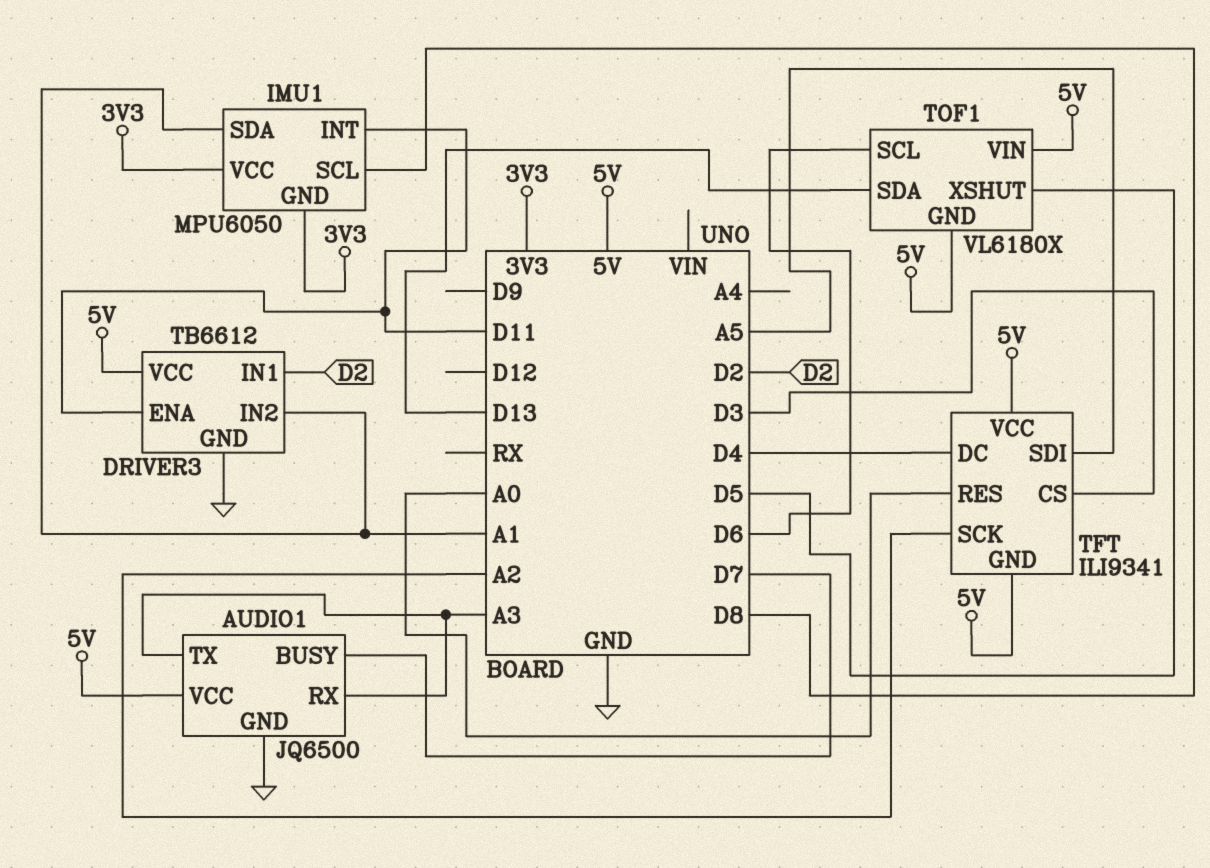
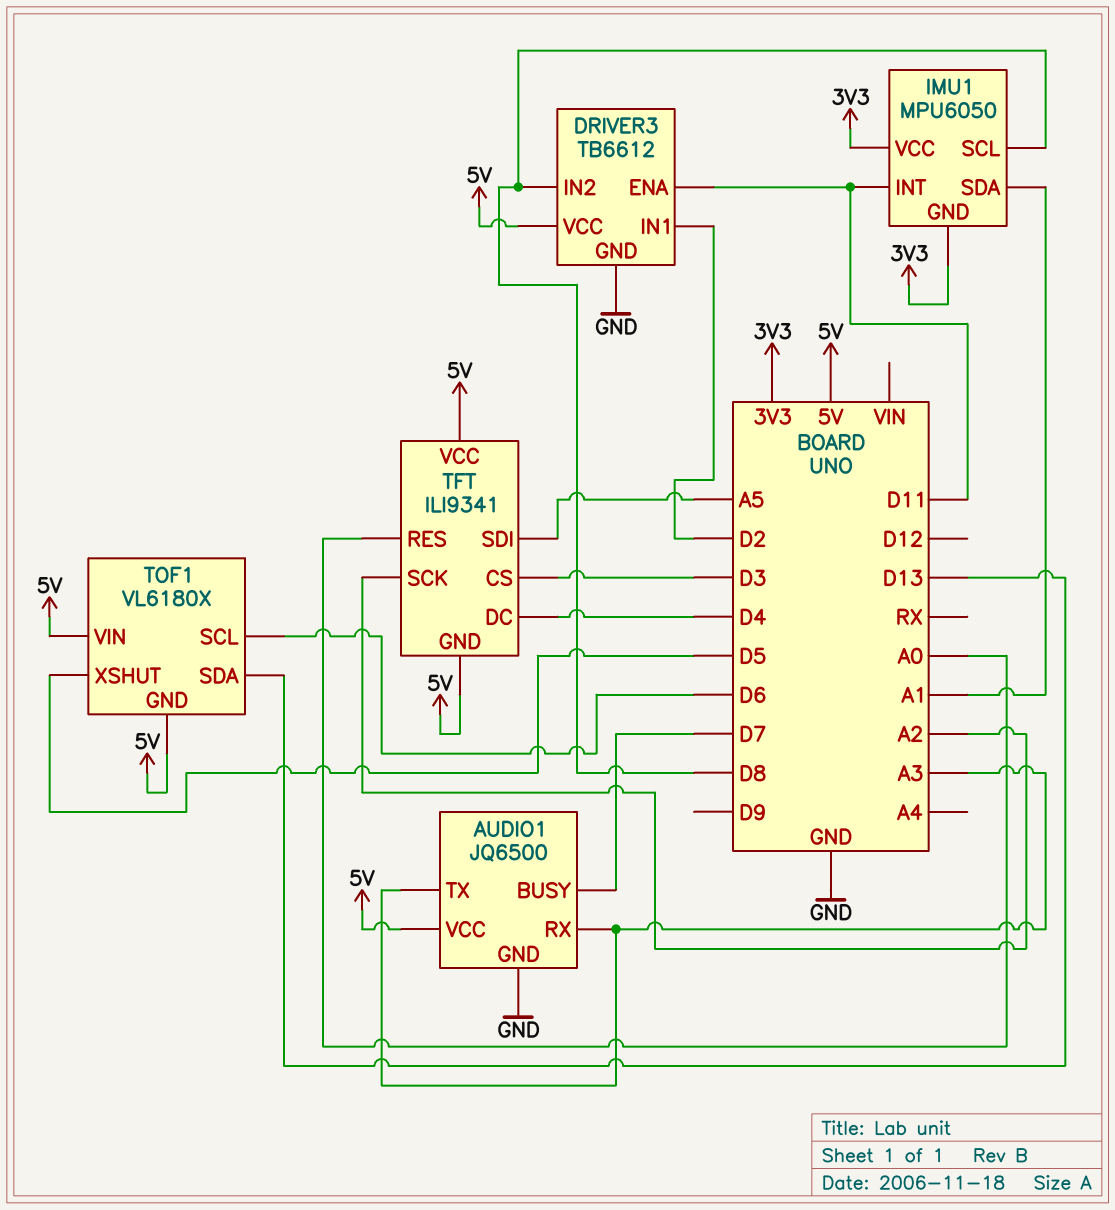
DRIVER3 pin IN2: A1 -> D8

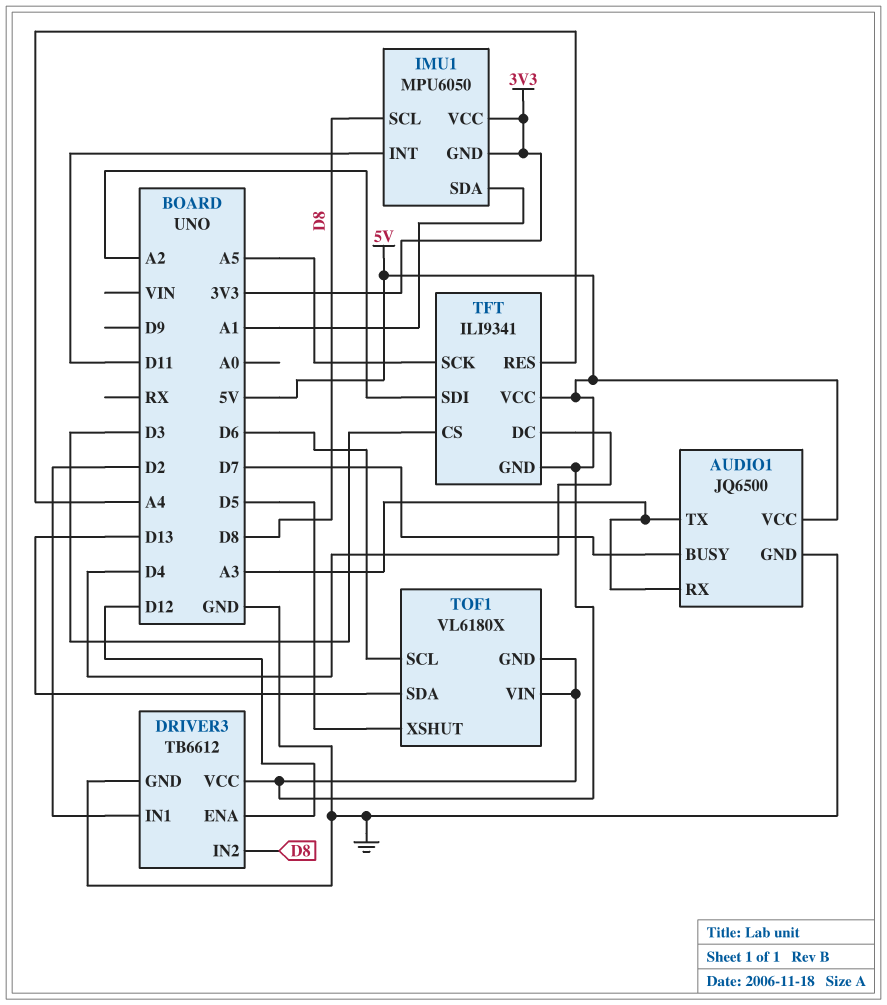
DRIVER3 pin ENA: D11 -> D12
TFT pin RES: A0 -> A4
TFT pin SCK: A2 -> A5
TFT pin SDI: A5 -> A2

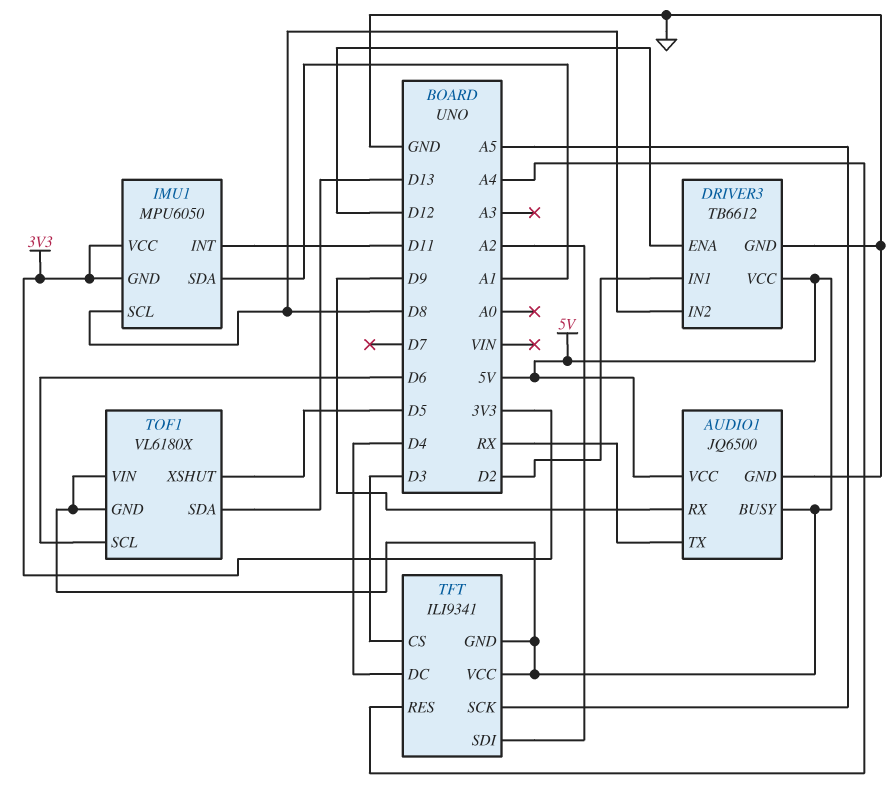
AUDIO1 pin BUSY: D7 -> 5V
AUDIO1 pin RX: A3 -> D9
AUDIO1 pin TX: A3 -> RX

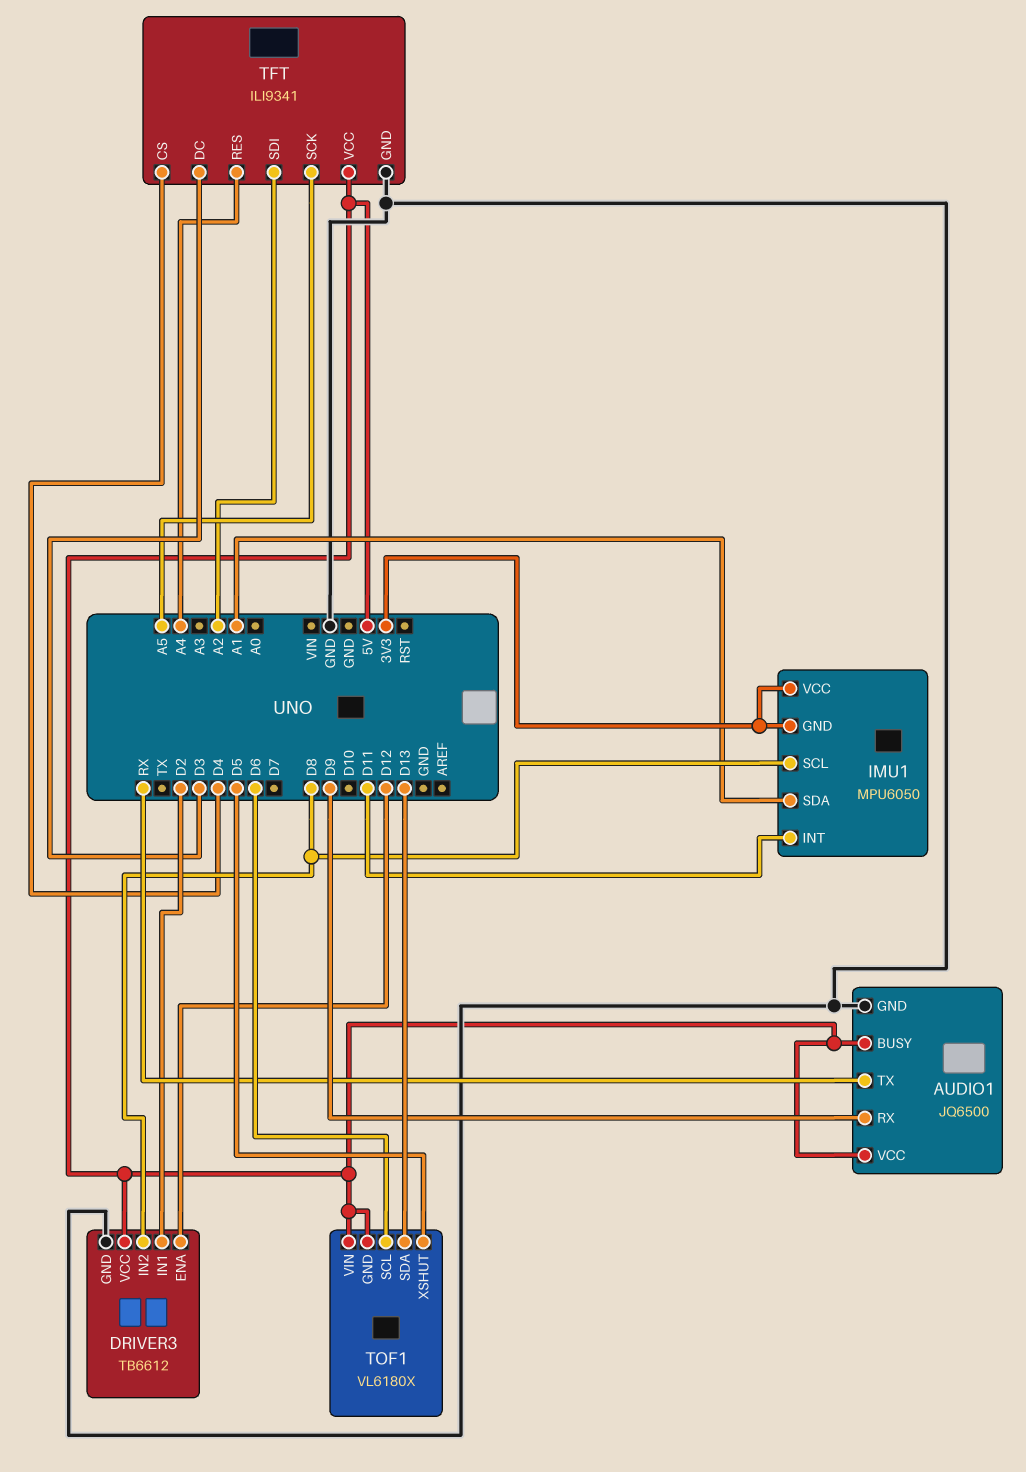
TFT pin CS: D3 -> D4
TFT pin DC: D4 -> D3
TFT pin GND: 5V -> GND

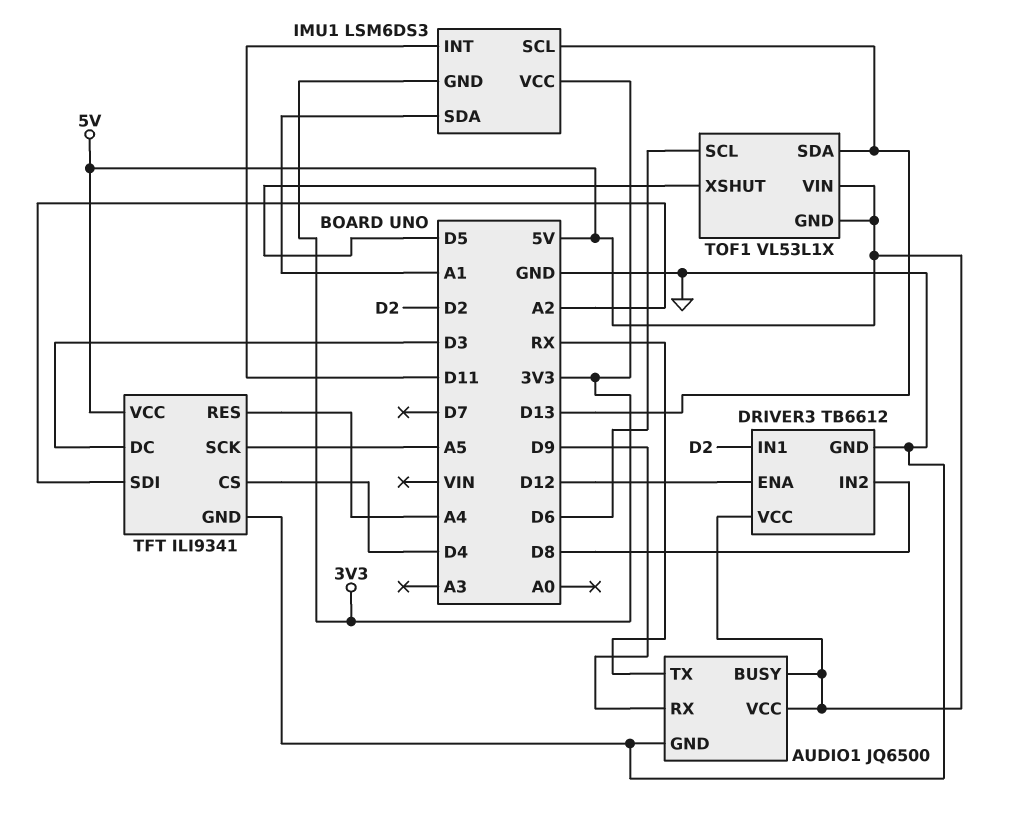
IMU1: MPU6050 -> LSM6DS3
IMU1 pin SCL: D8 -> D13
TOF1: VL6180X -> VL53L1X

